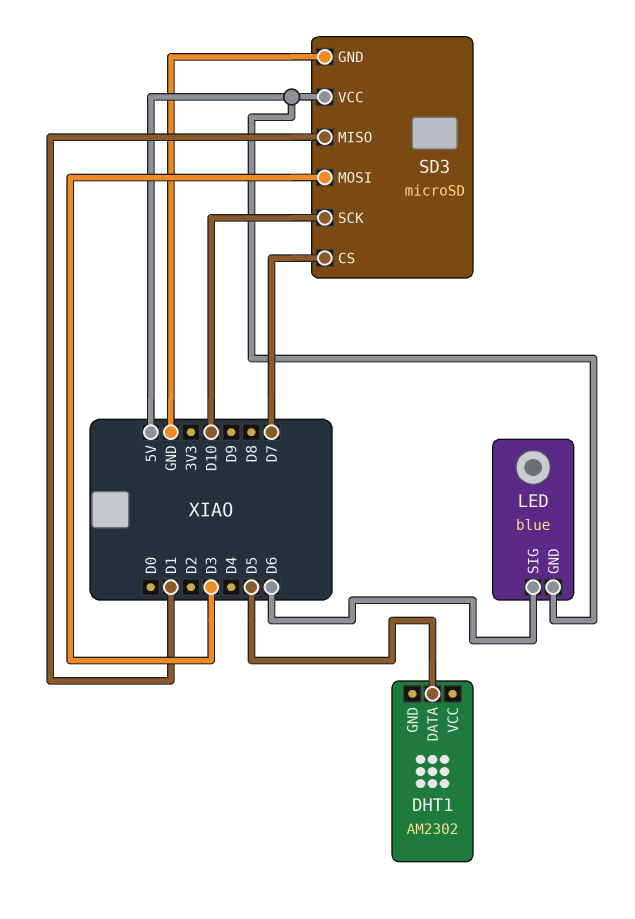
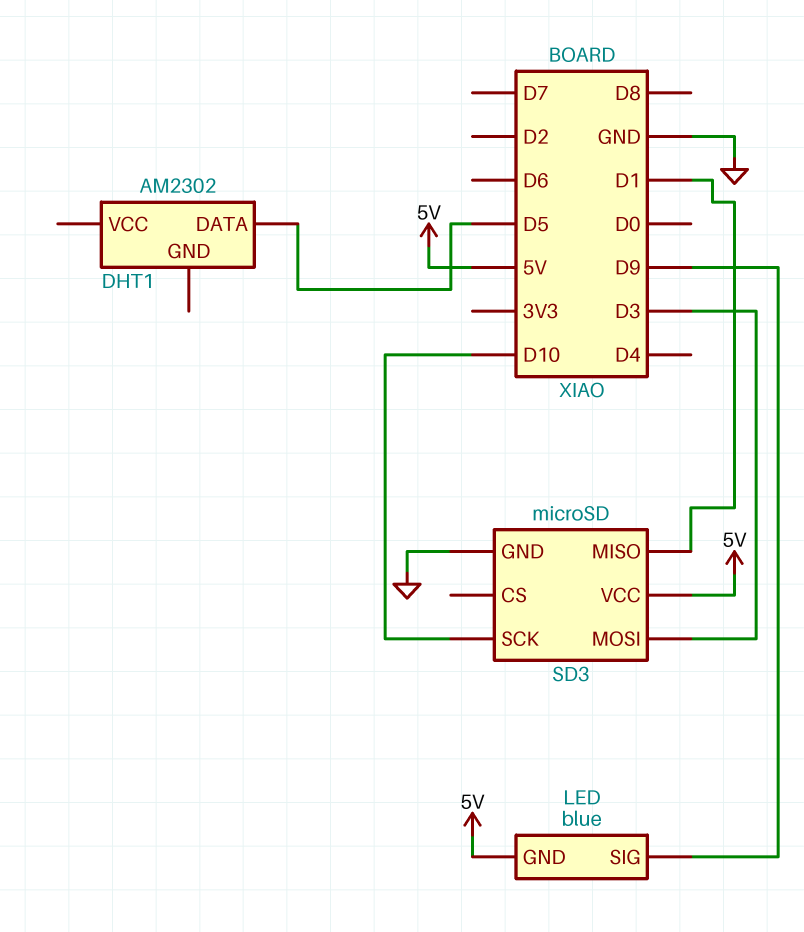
LED pin SIG: D6 -> D9
SD3 pin CS: D7 -> none

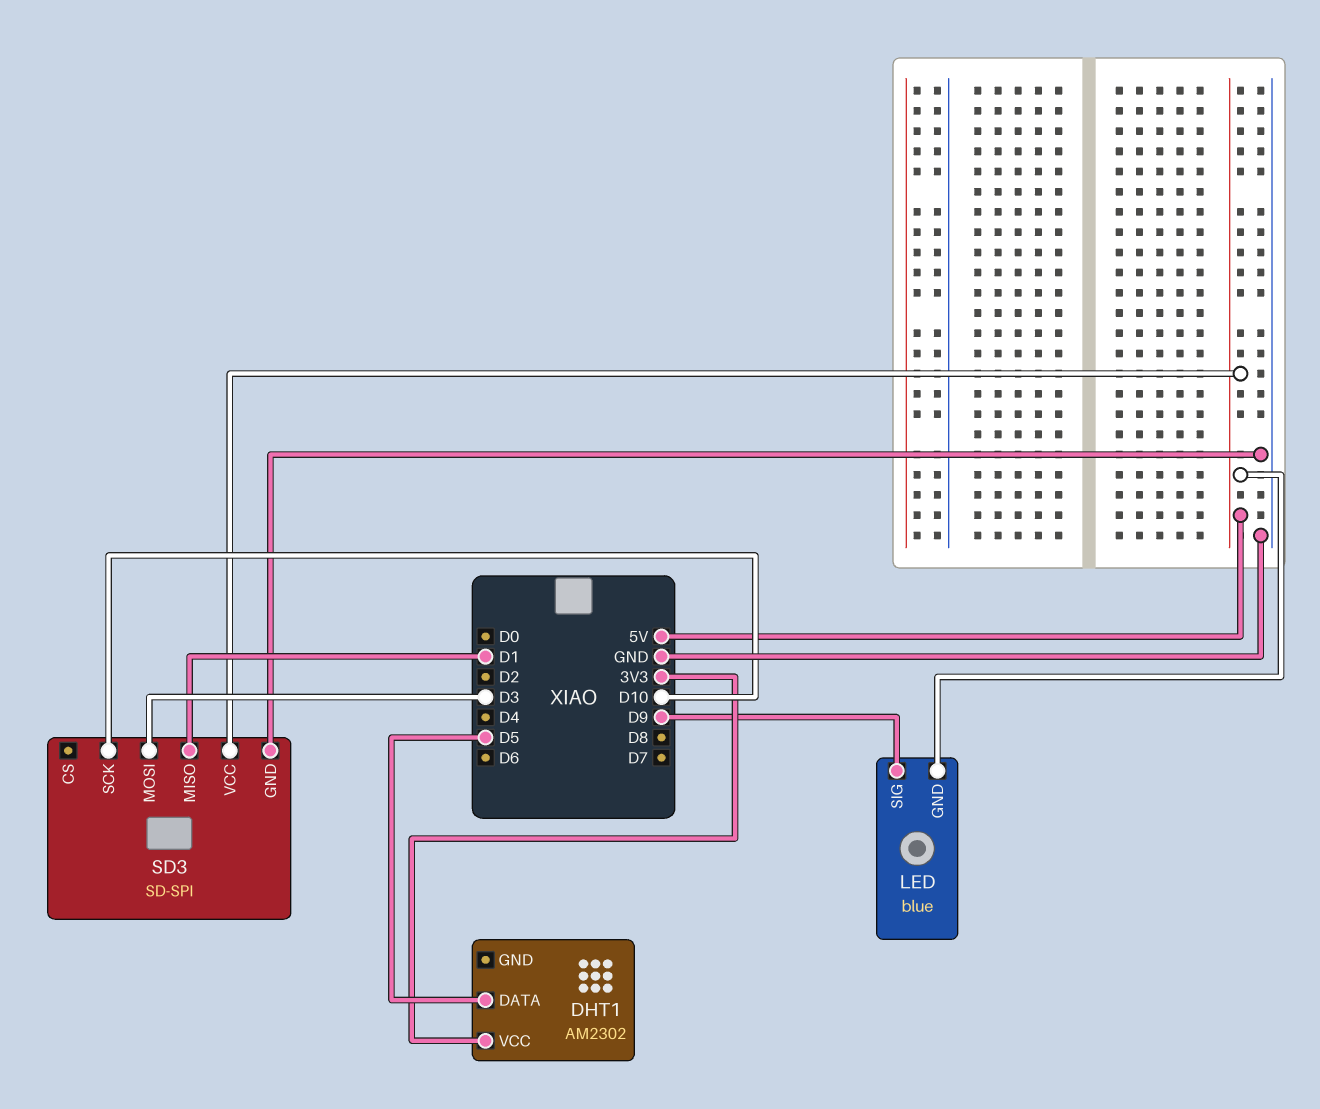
DHT1 pin VCC: none -> 3V3
SD3: microSD -> SD-SPI

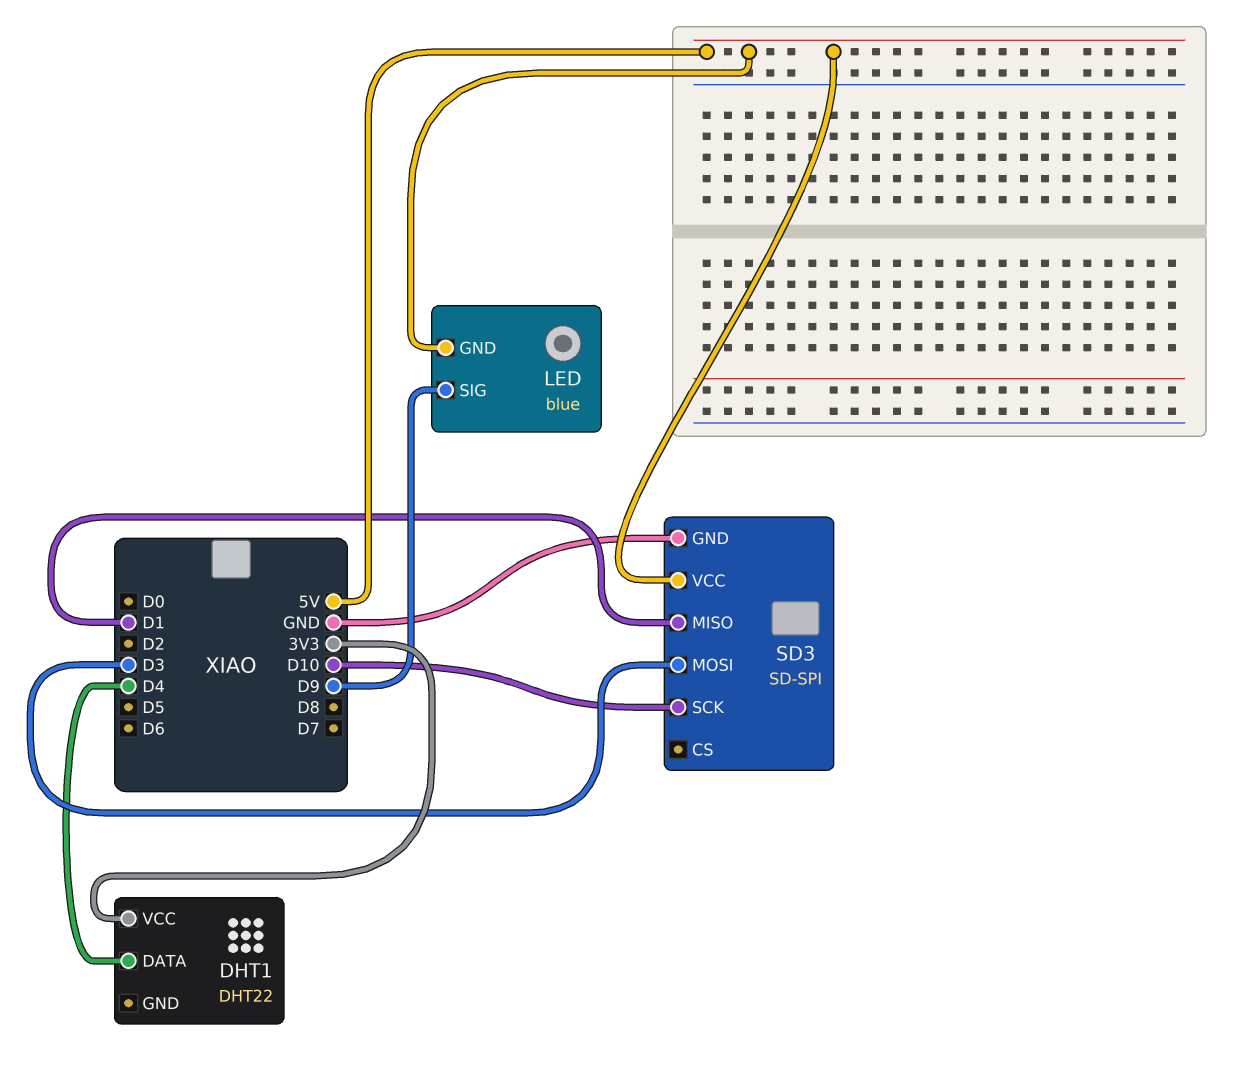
DHT1: AM2302 -> DHT22
DHT1 pin DATA: D5 -> D4

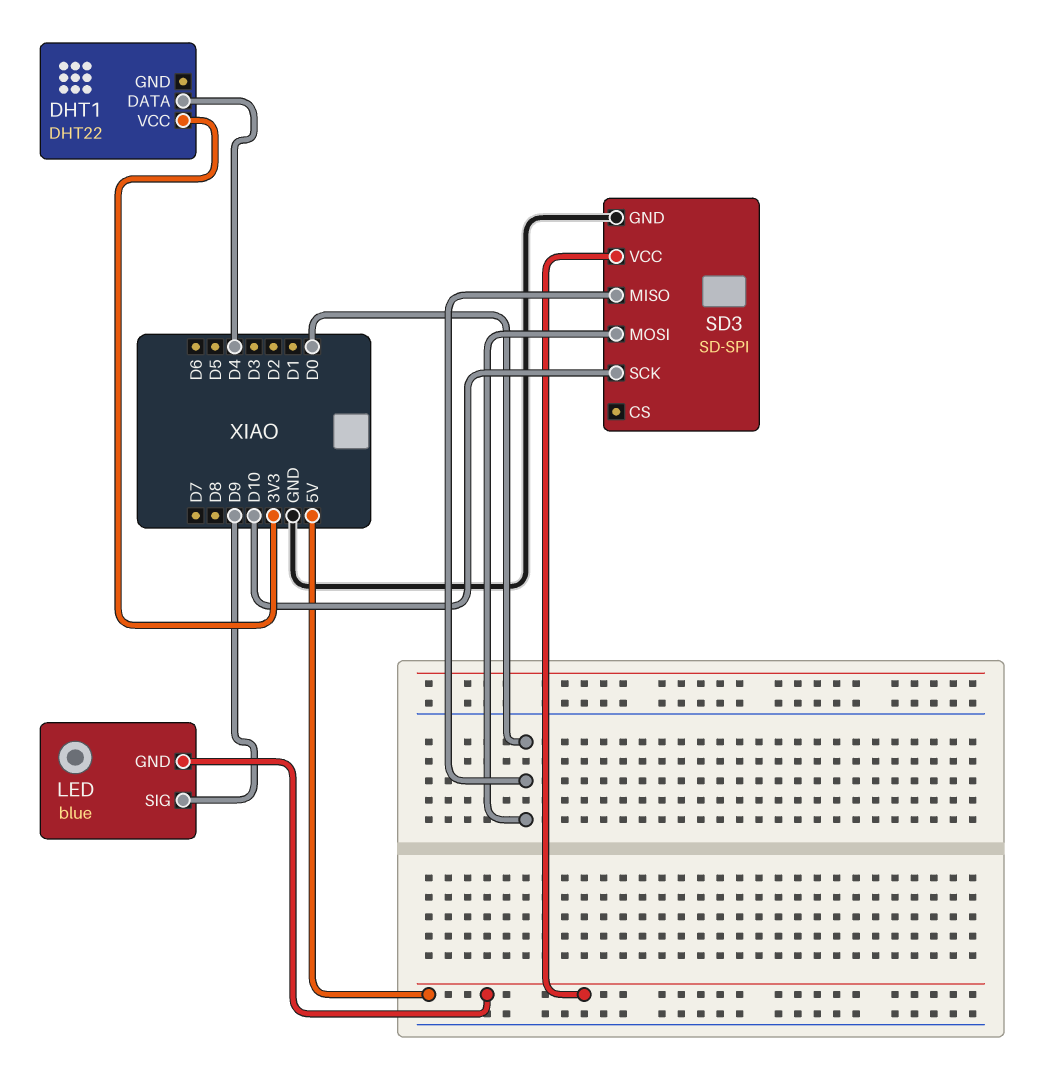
SD3 pin MISO: D1 -> D0
SD3 pin MOSI: D3 -> D0

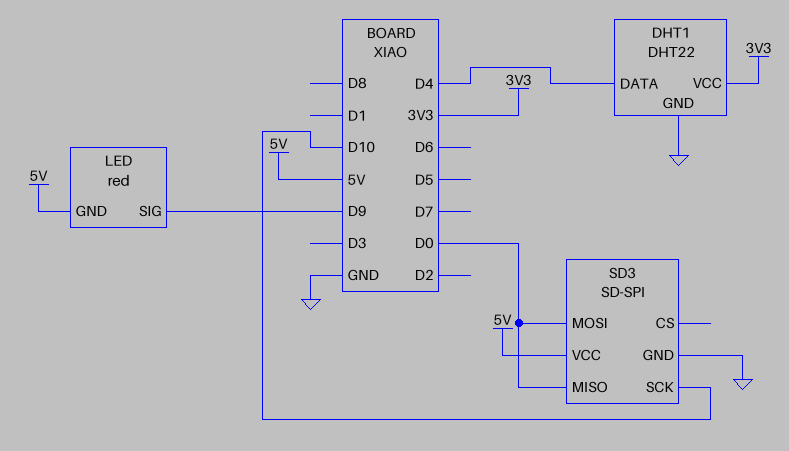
DHT1 pin GND: none -> GND
LED: blue -> red

